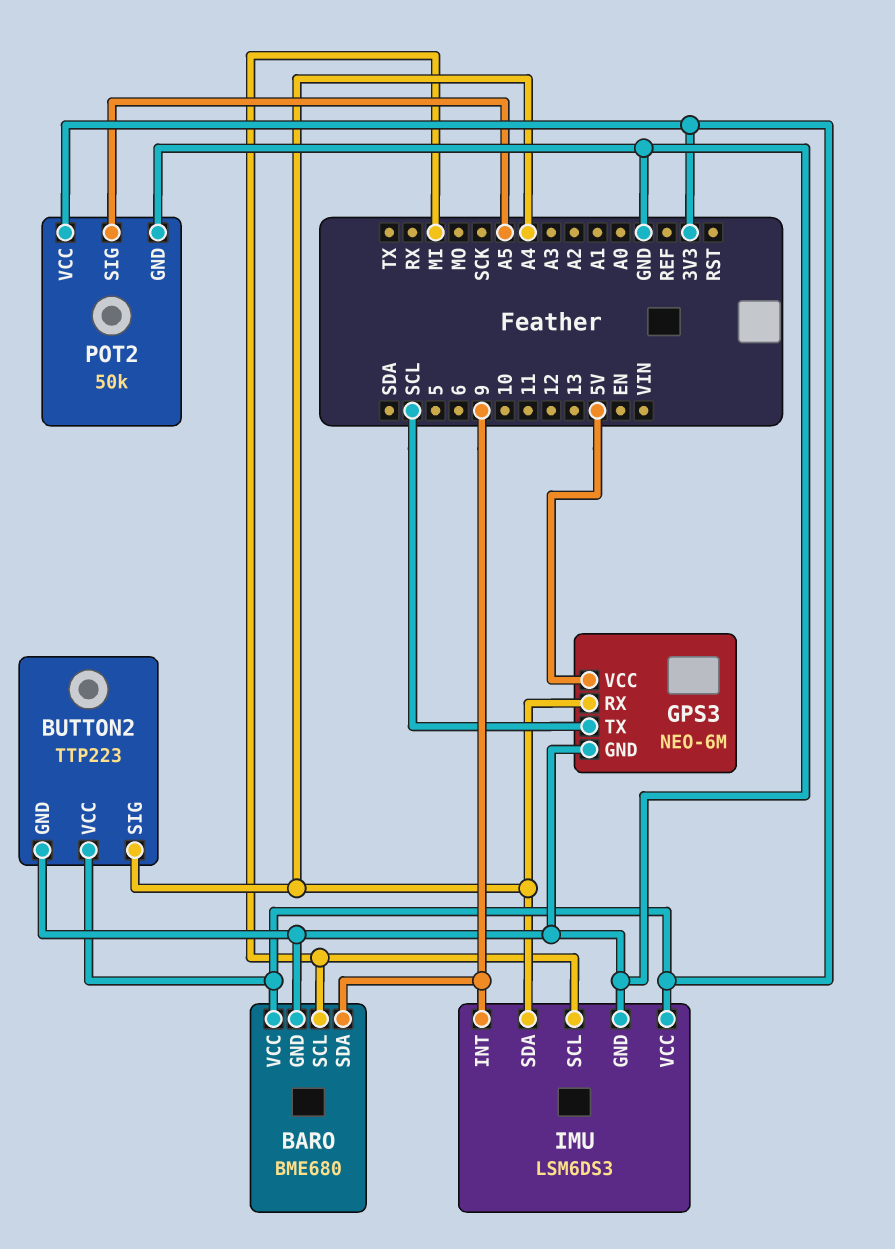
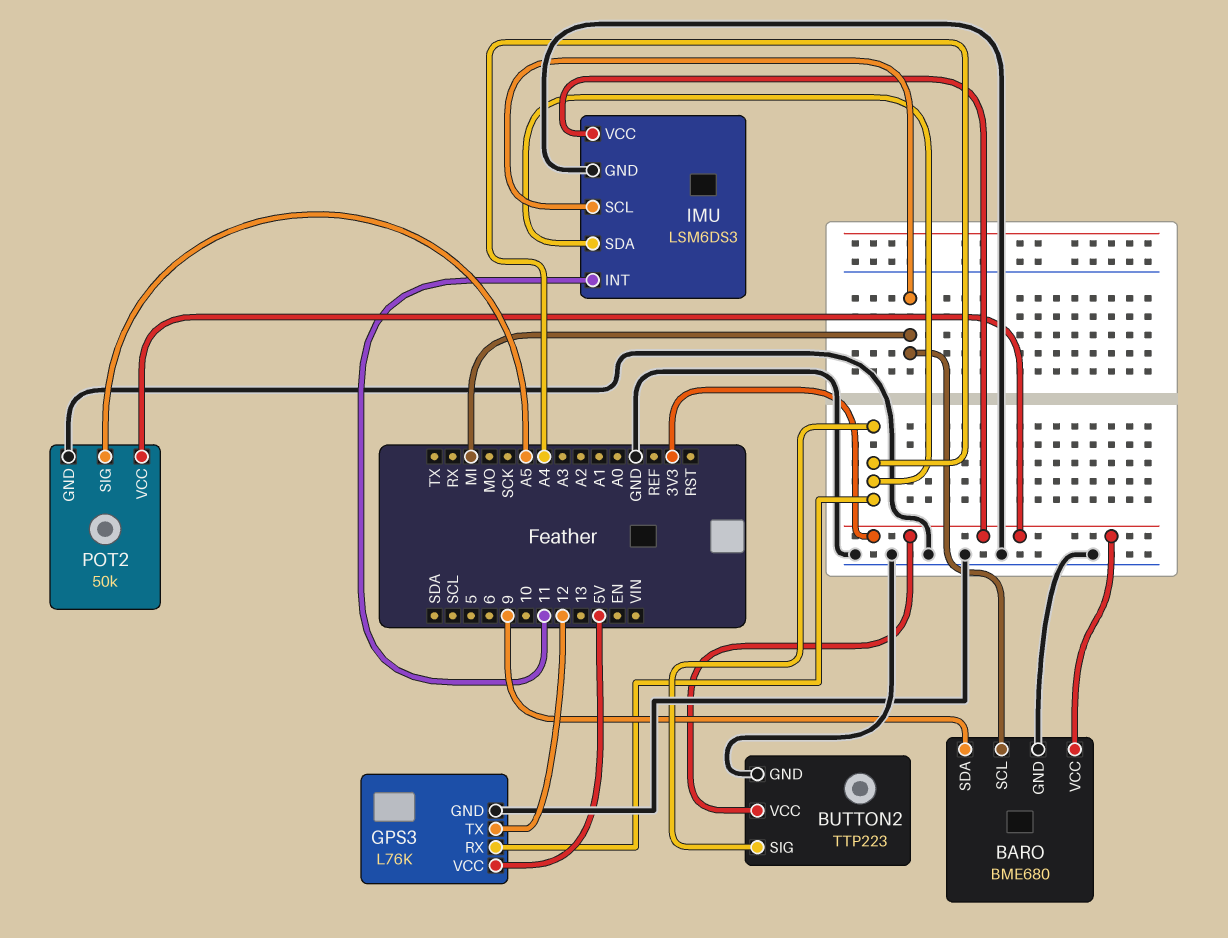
GPS3: NEO-6M -> L76K
GPS3 pin TX: SCL -> 12
IMU pin INT: 9 -> 11

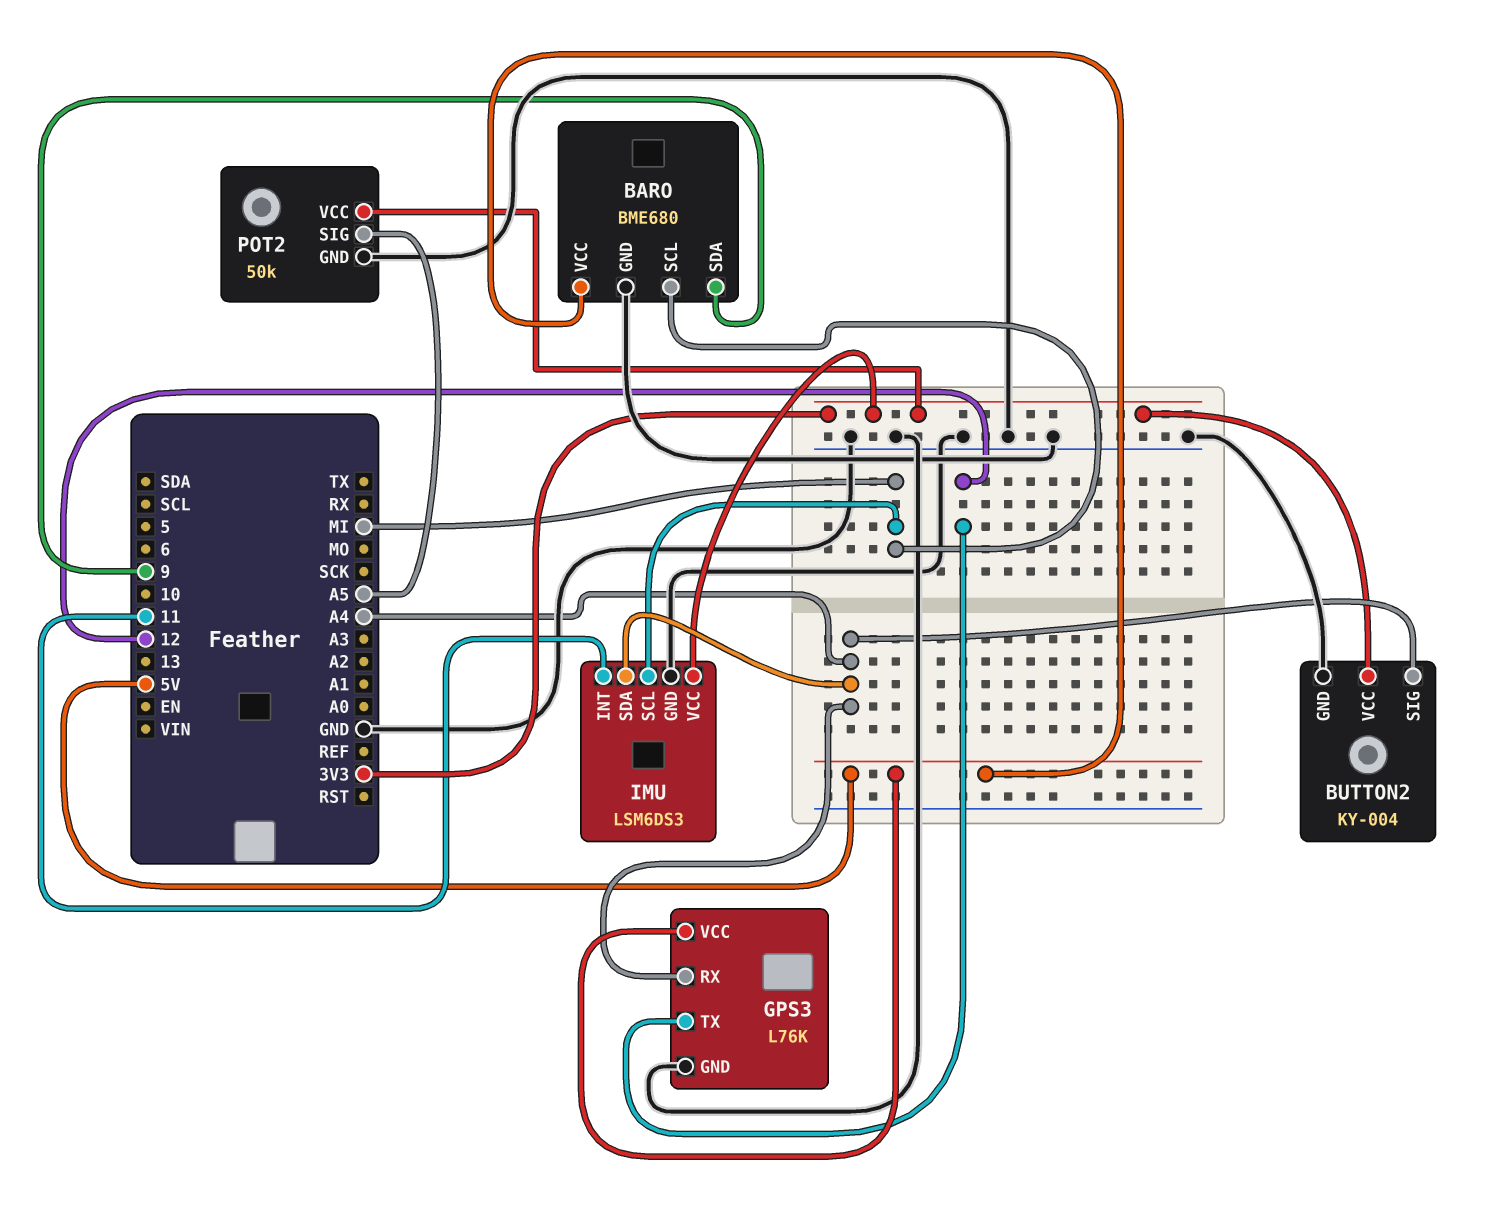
BARO pin VCC: 3V3 -> 5V
BUTTON2: TTP223 -> KY-004

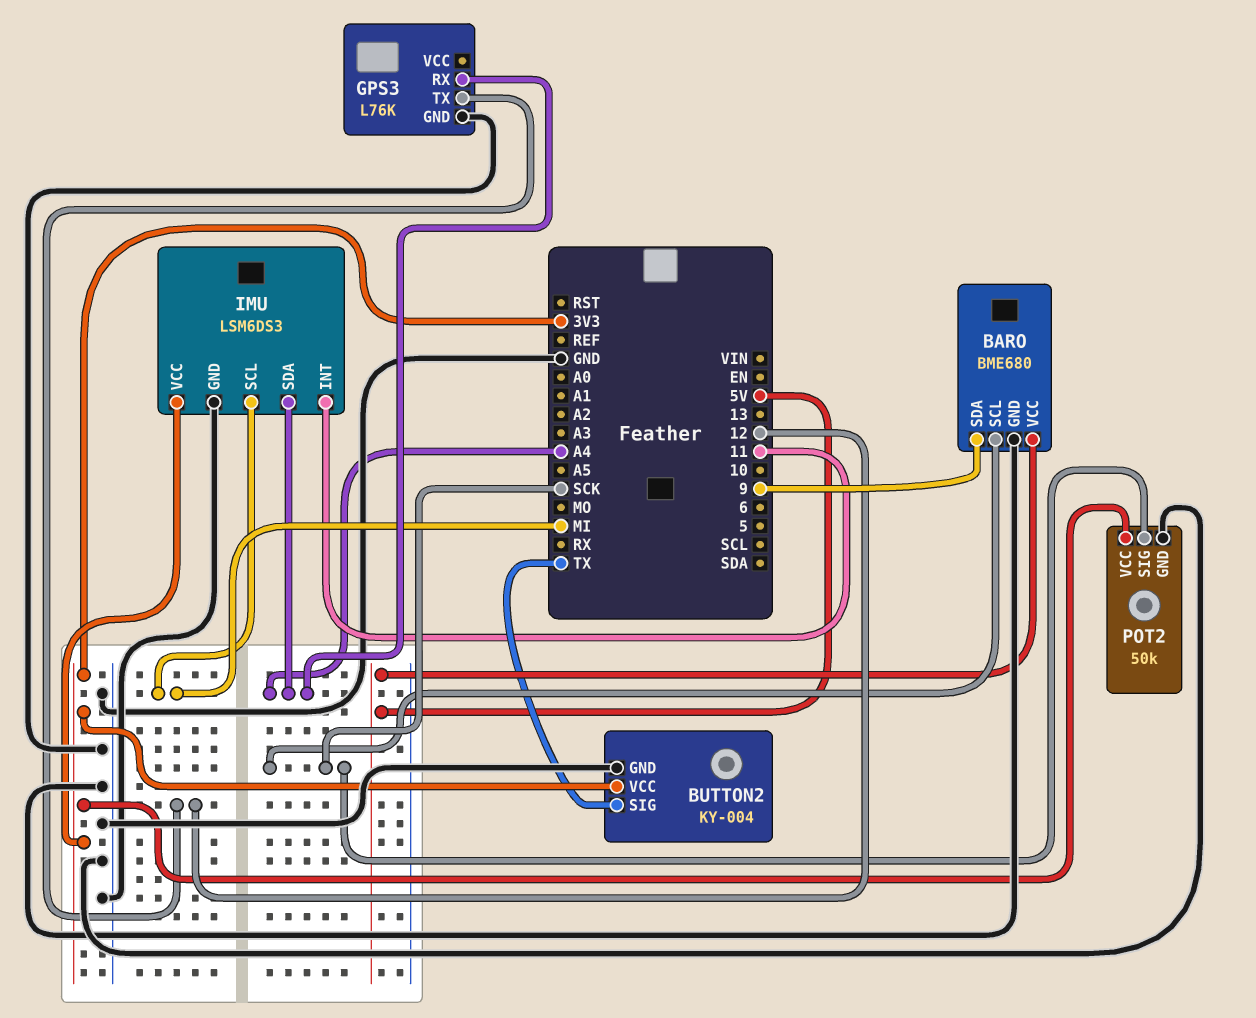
BARO pin SCL: MI -> SCK
BUTTON2 pin SIG: A4 -> TX
GPS3 pin VCC: 5V -> none
POT2 pin SIG: A5 -> SCK

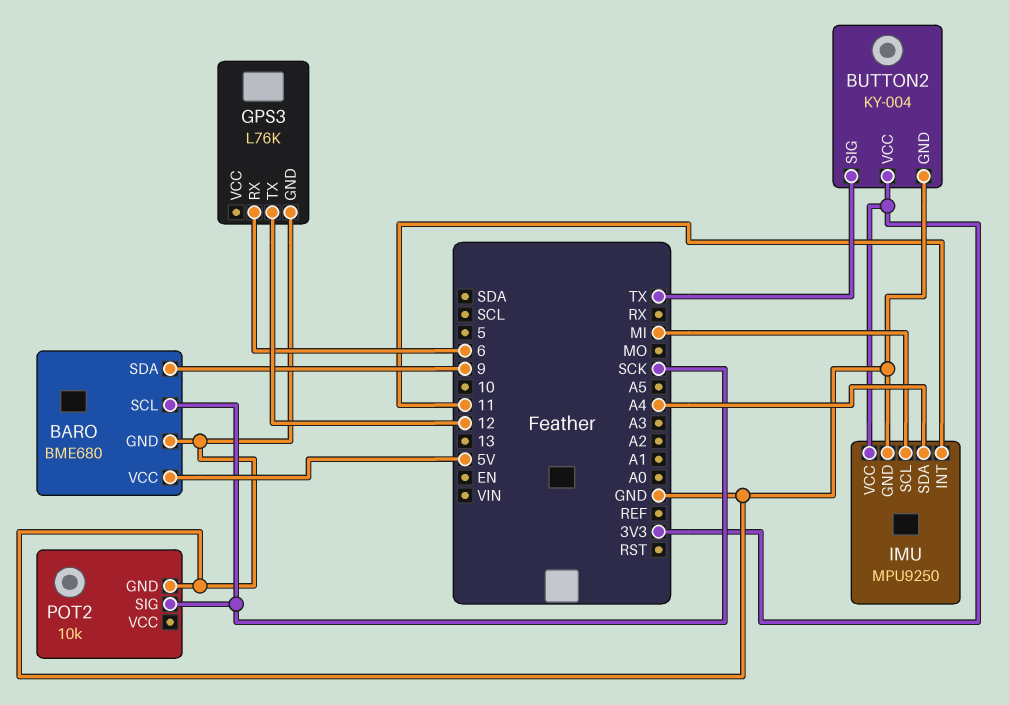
GPS3 pin RX: A4 -> 6
IMU: LSM6DS3 -> MPU9250
POT2: 50k -> 10k
POT2 pin VCC: 3V3 -> none

